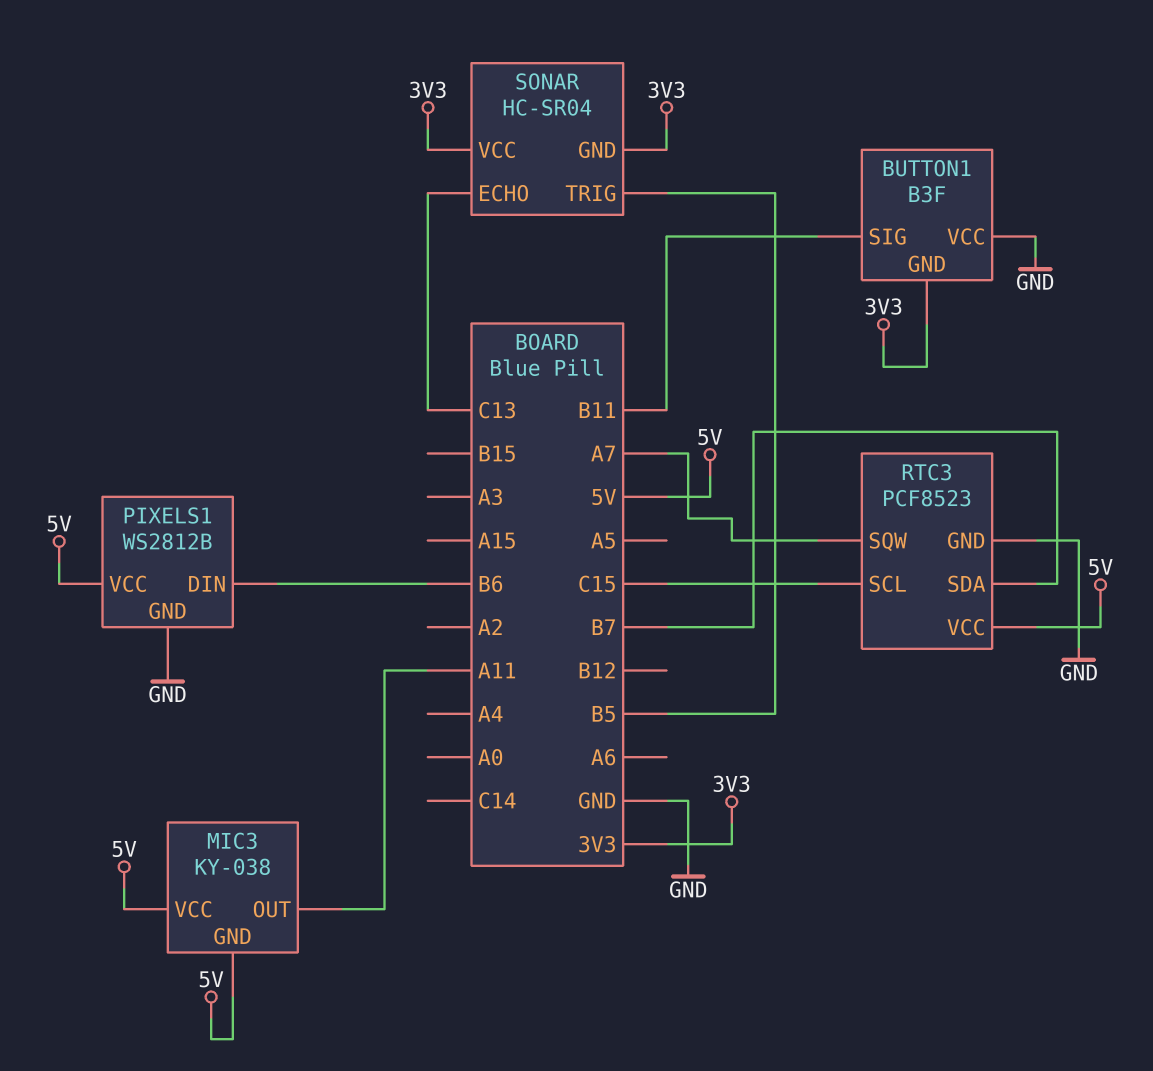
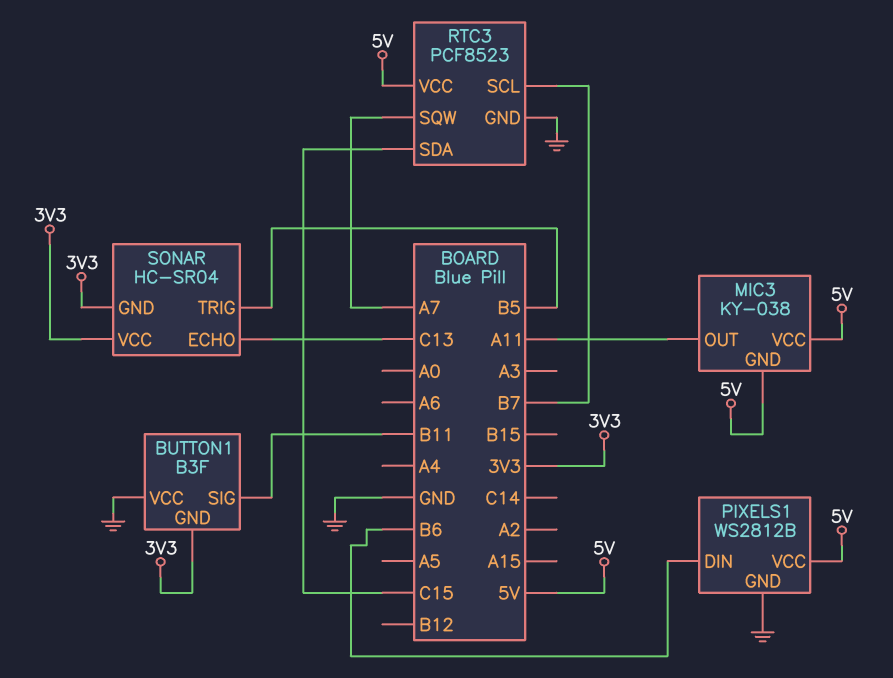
RTC3 pin SCL: C15 -> B7
RTC3 pin SDA: B7 -> C15

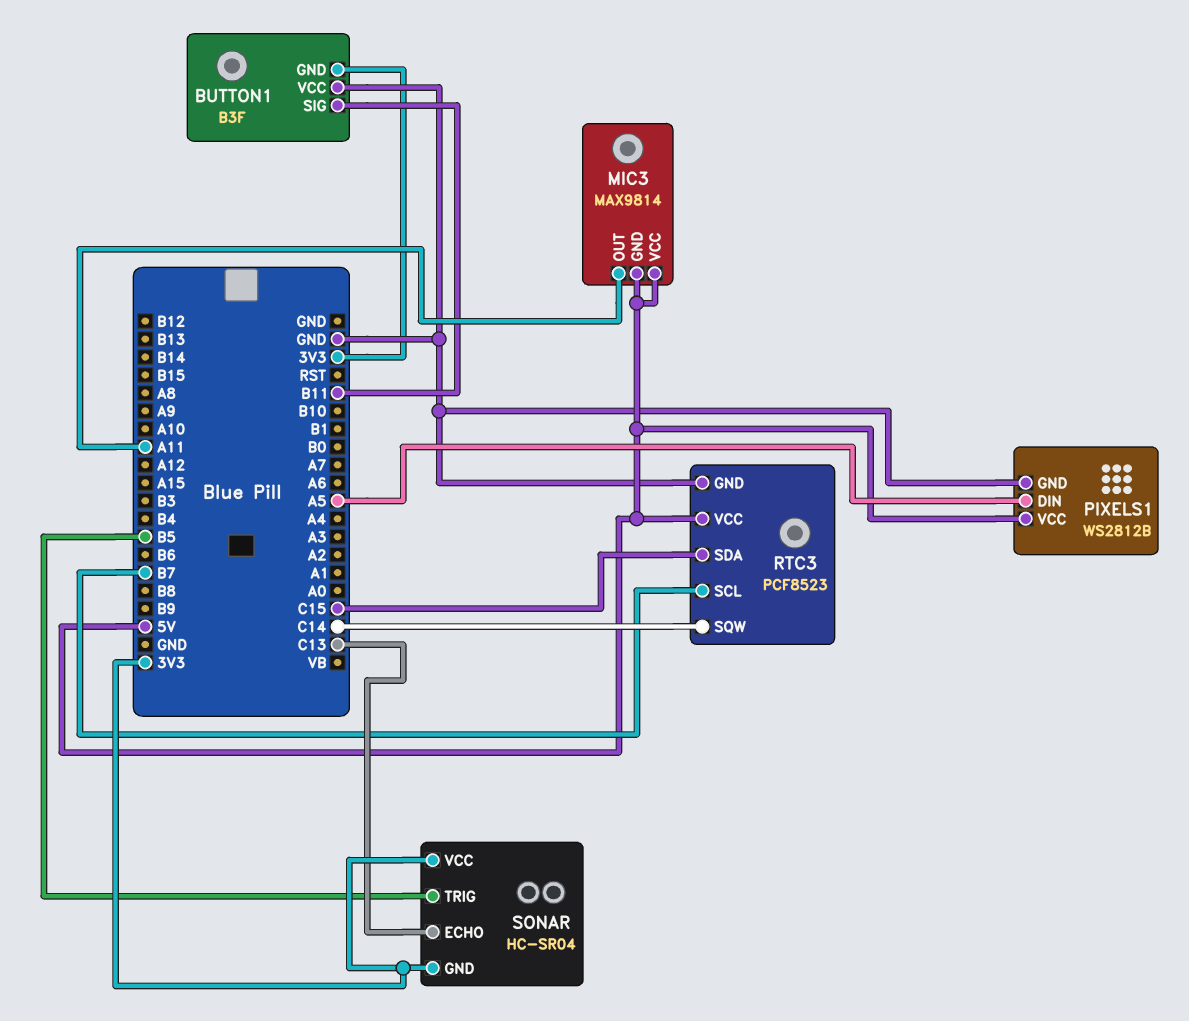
MIC3: KY-038 -> MAX9814
PIXELS1 pin DIN: B6 -> A5
RTC3 pin SQW: A7 -> C14

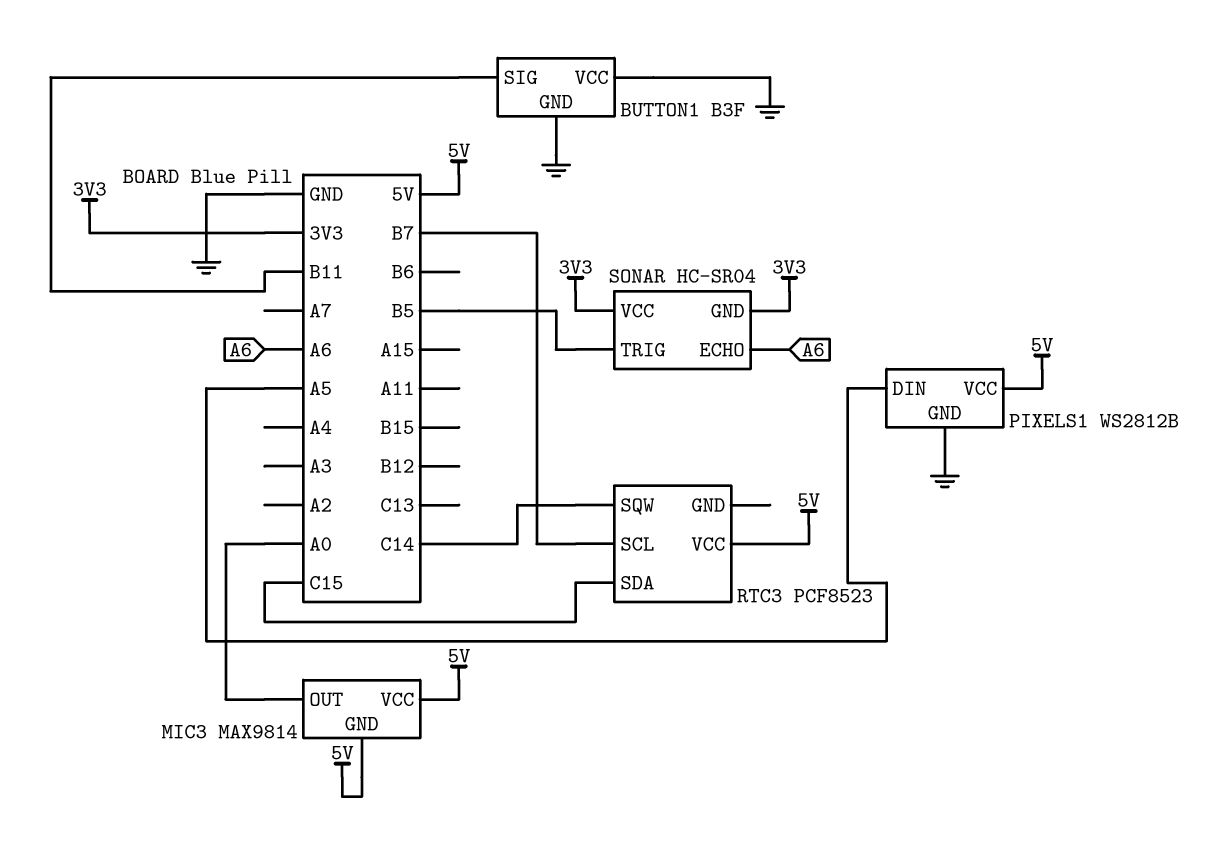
BUTTON1 pin GND: 3V3 -> GND
MIC3 pin OUT: A11 -> A0
RTC3 pin GND: GND -> none
SONAR pin ECHO: C13 -> A6

